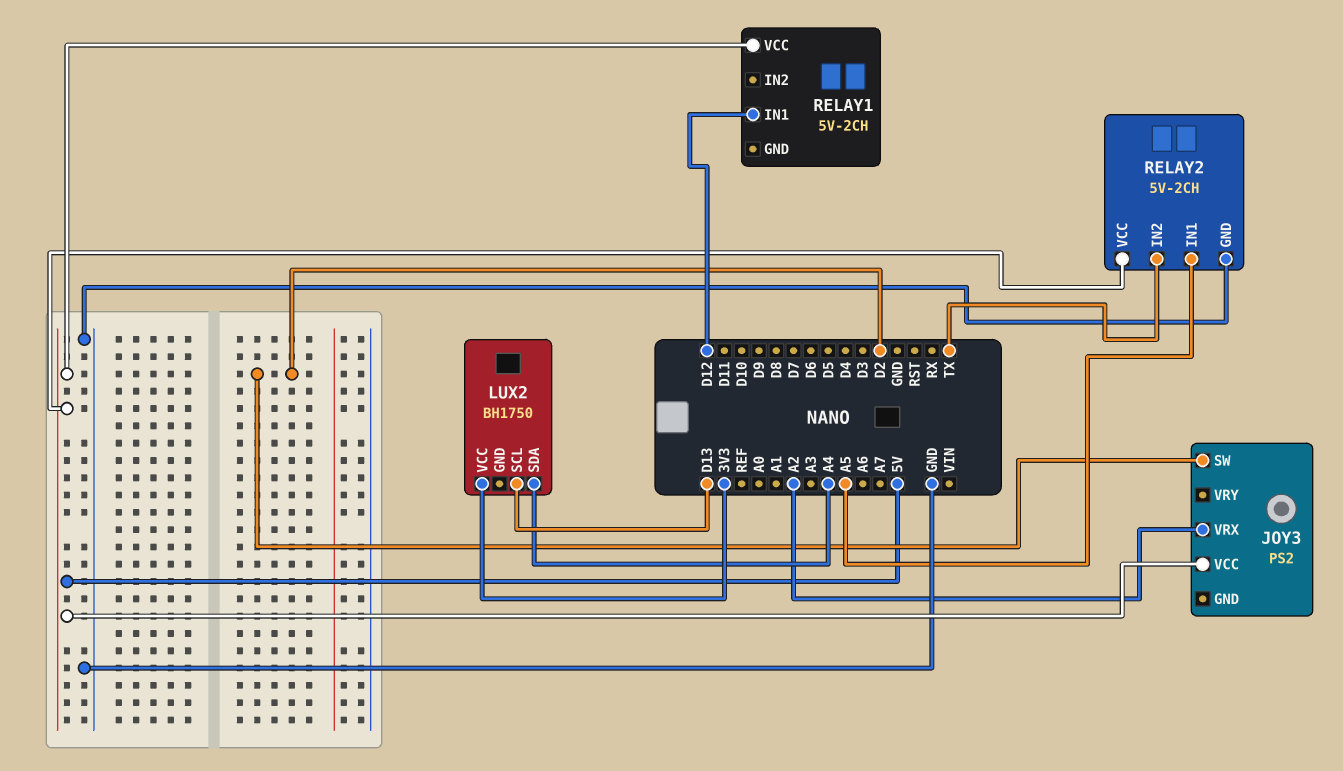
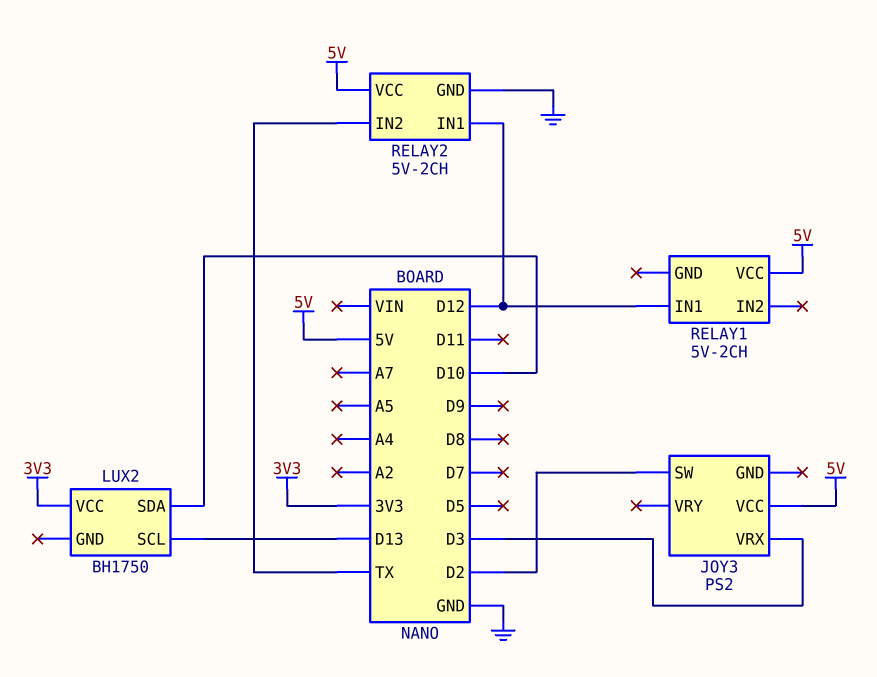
JOY3 pin VRX: A2 -> D3
LUX2 pin SDA: A4 -> D10
RELAY2 pin IN1: A5 -> D12

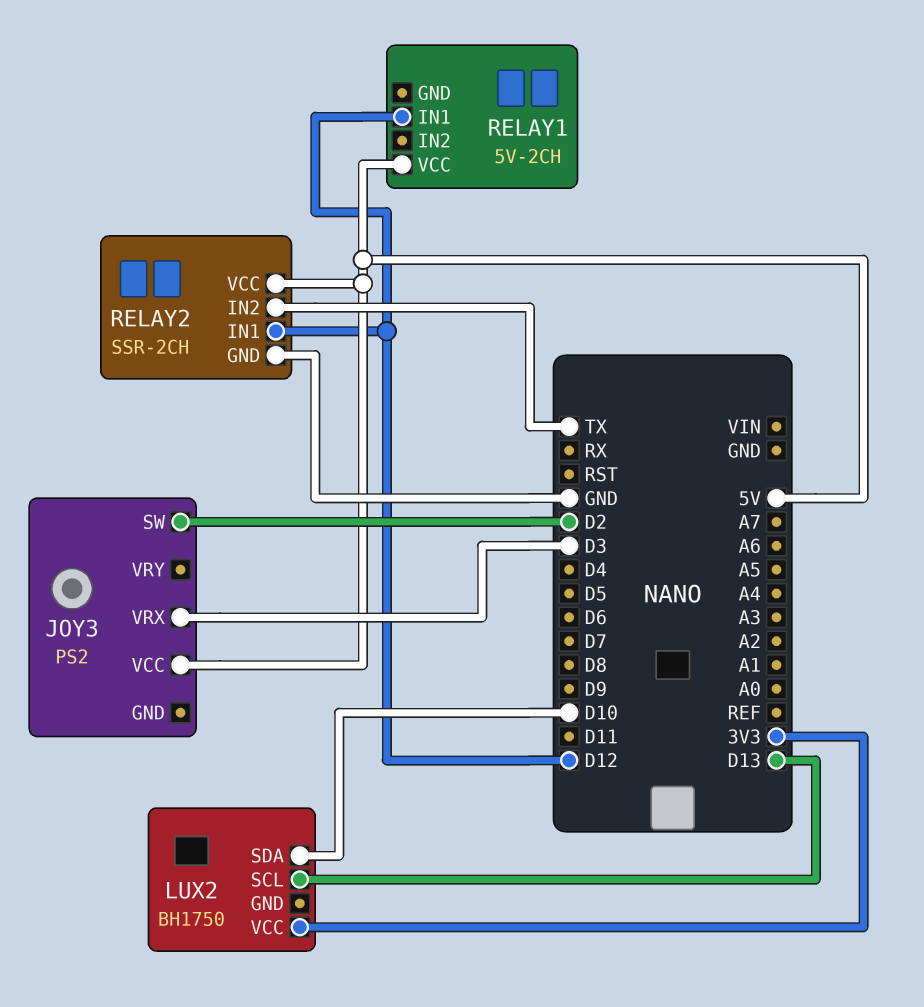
RELAY2: 5V-2CH -> SSR-2CH

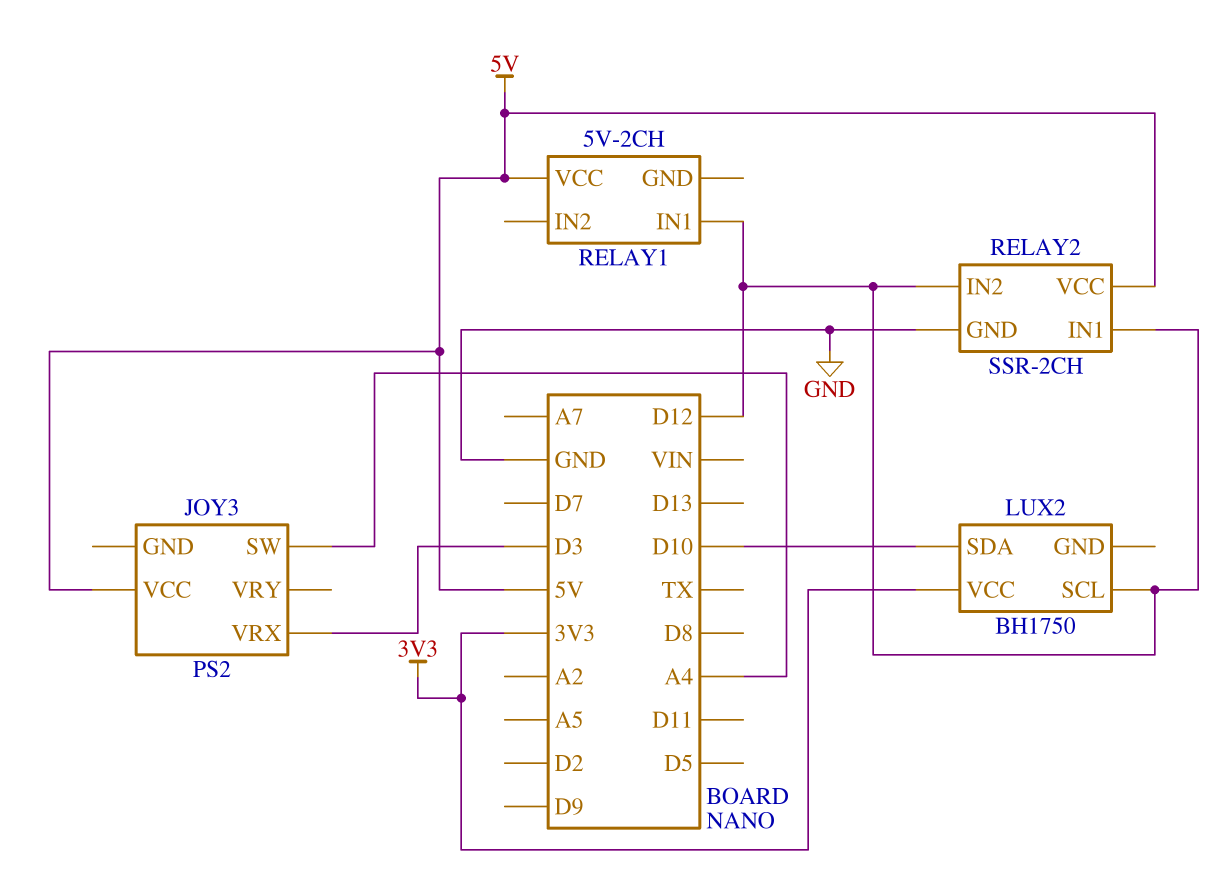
JOY3 pin SW: D2 -> A4
LUX2 pin SCL: D13 -> D12
RELAY2 pin IN2: TX -> D12

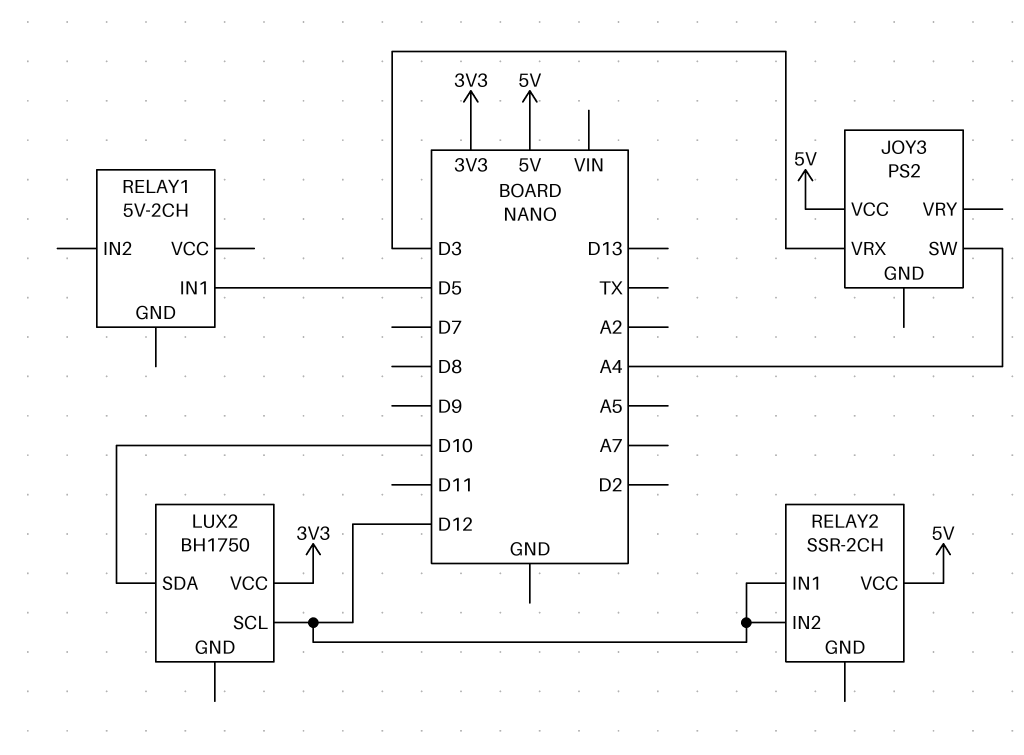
RELAY1 pin IN1: D12 -> D5
RELAY1 pin VCC: 5V -> none
RELAY2 pin GND: GND -> none

